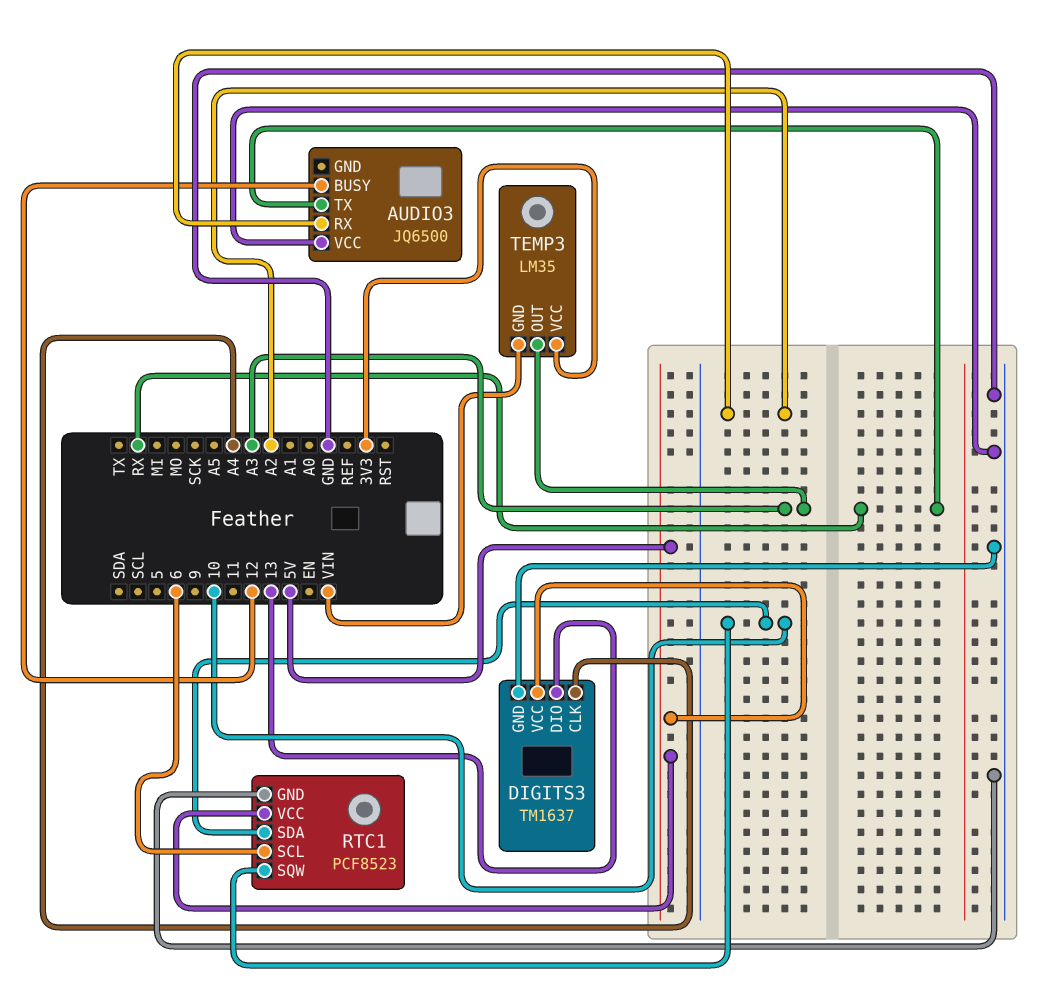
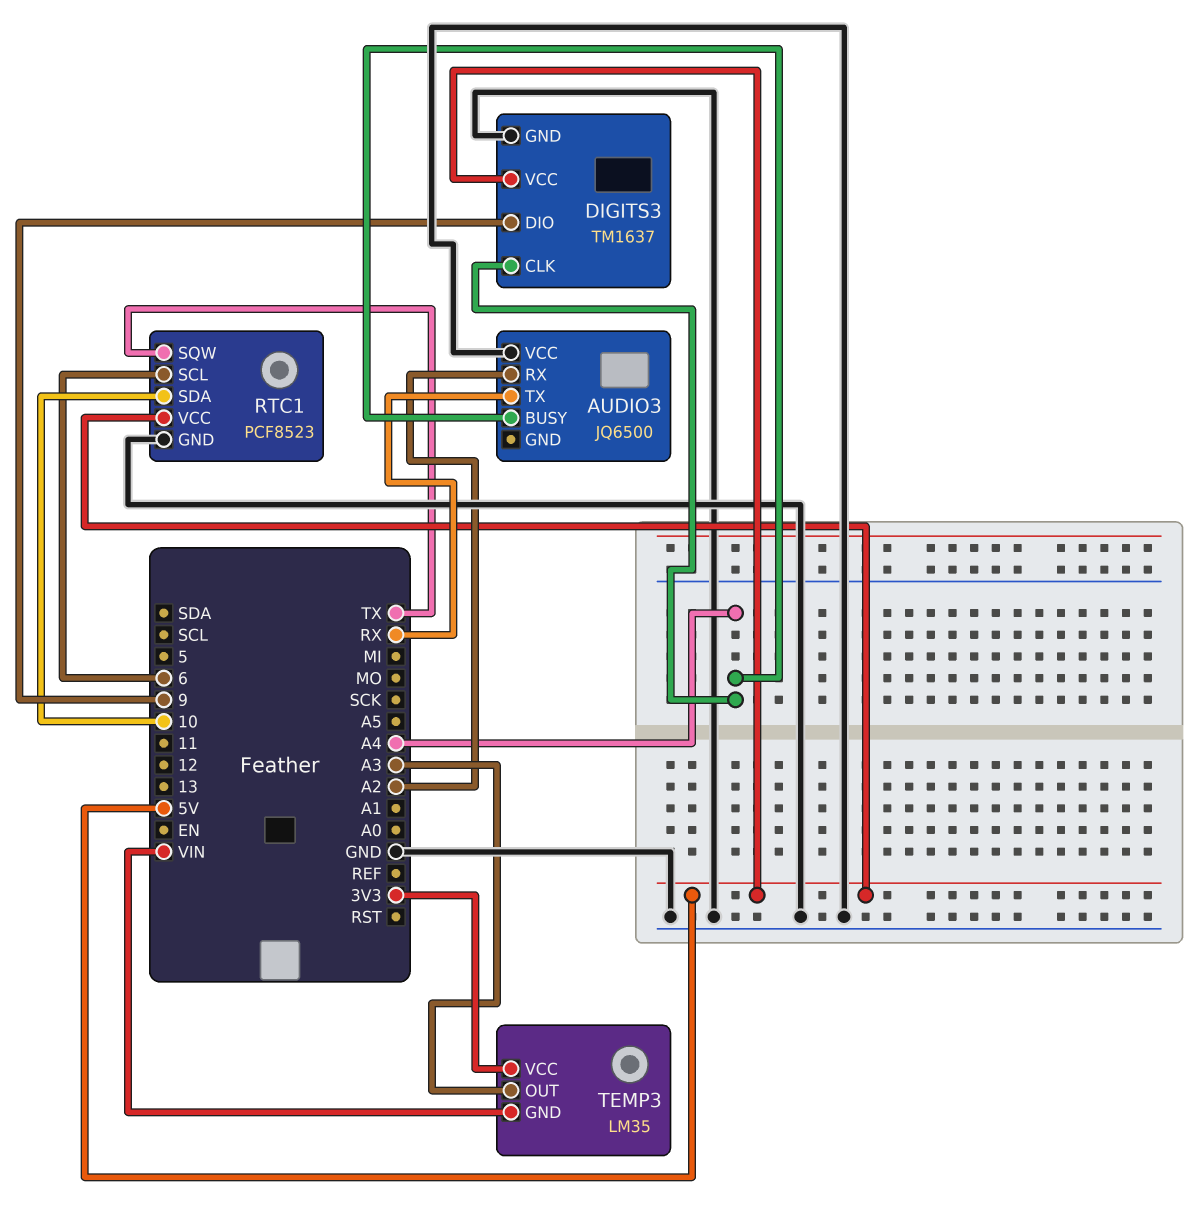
AUDIO3 pin BUSY: 12 -> A4
DIGITS3 pin DIO: 13 -> 9
RTC1 pin SQW: 10 -> TX

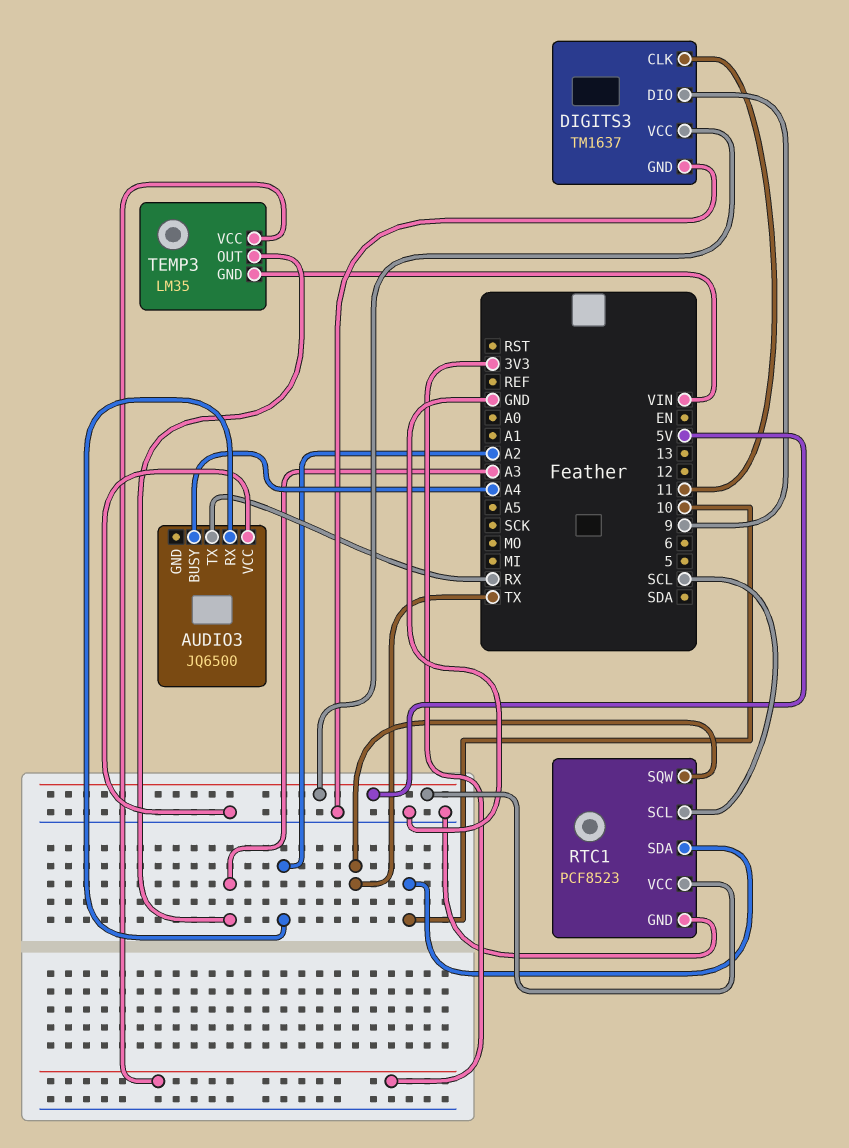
DIGITS3 pin CLK: A4 -> 11
RTC1 pin SCL: 6 -> SCL

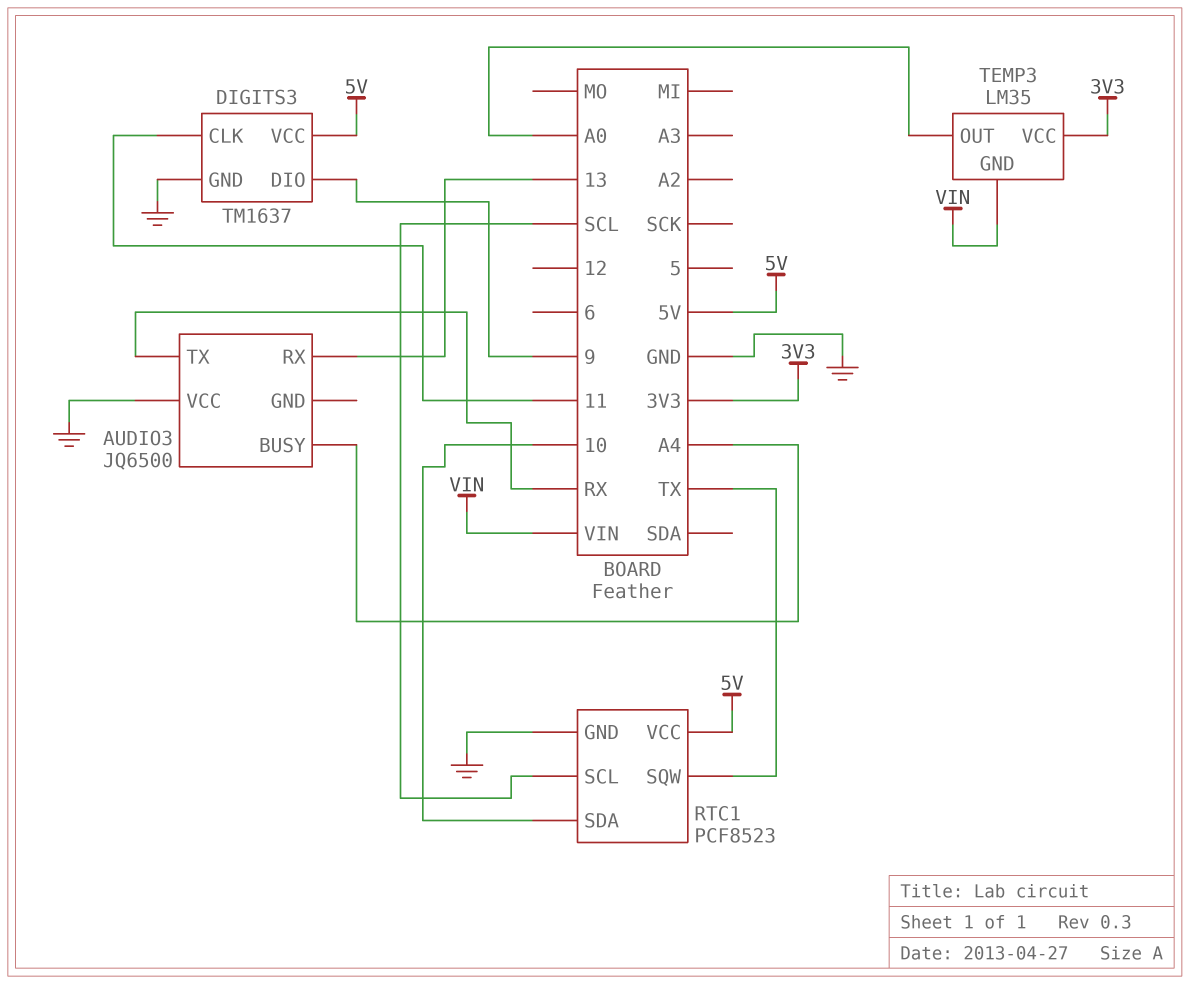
AUDIO3 pin RX: A2 -> 13
TEMP3 pin OUT: A3 -> A0

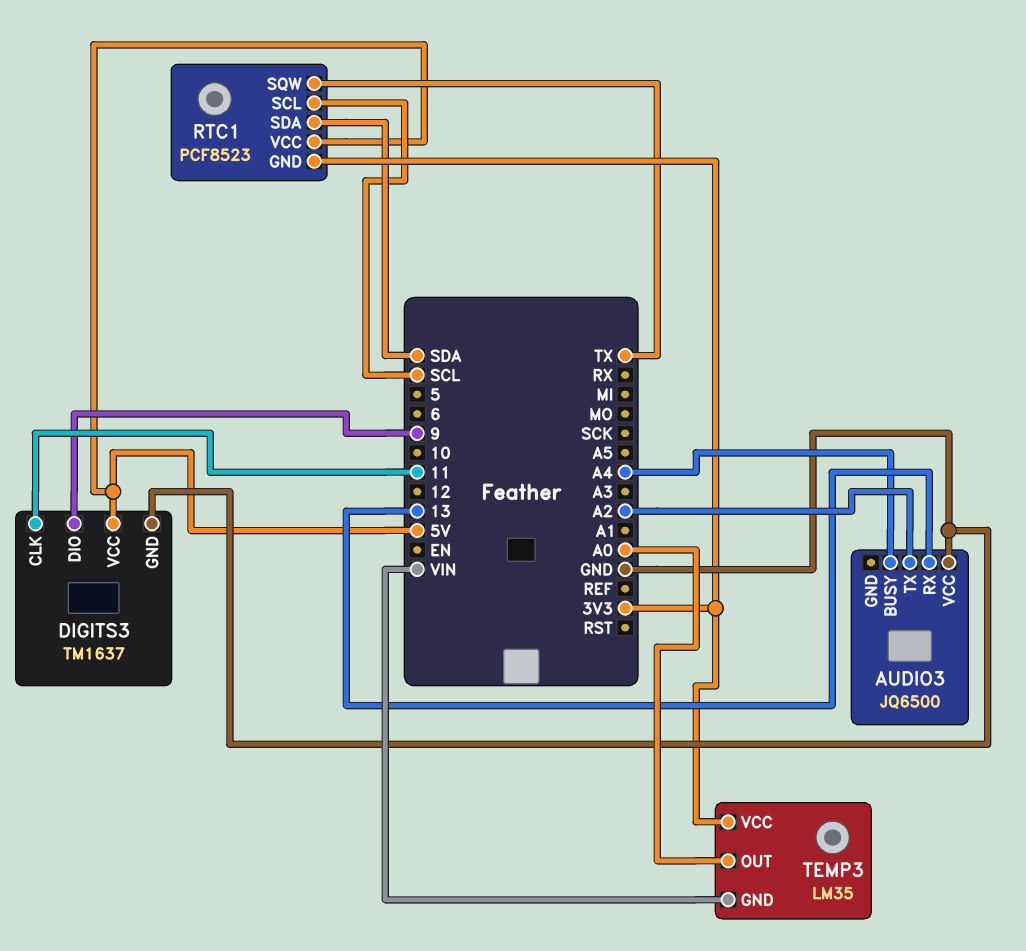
AUDIO3 pin TX: RX -> A2
RTC1 pin GND: GND -> 3V3
RTC1 pin SDA: 10 -> SDA

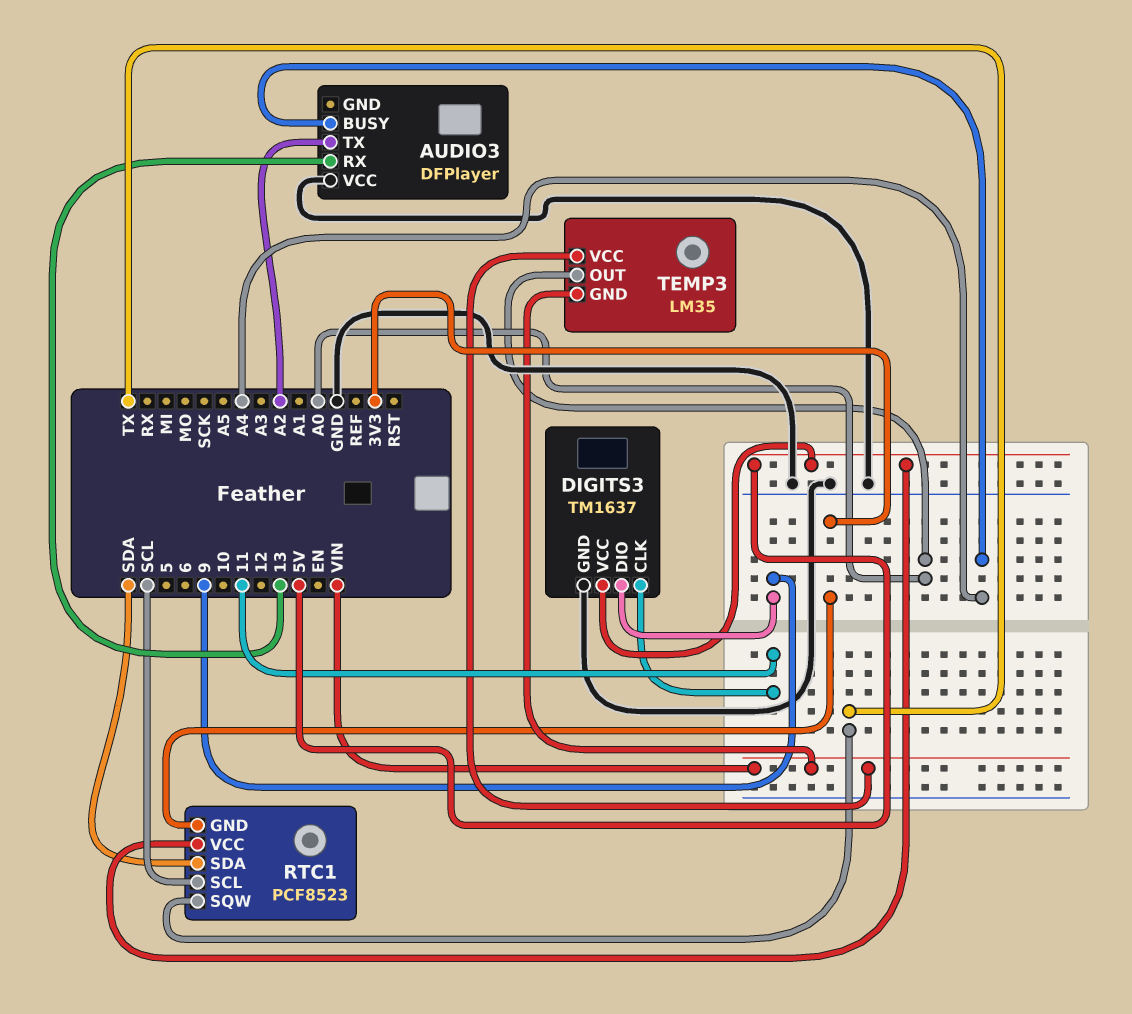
AUDIO3: JQ6500 -> DFPlayer
TEMP3 pin VCC: 3V3 -> VIN

